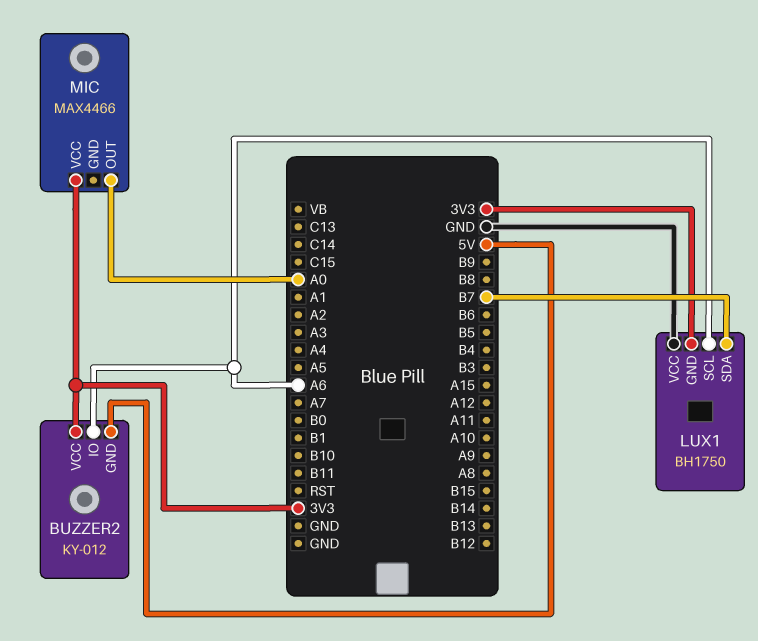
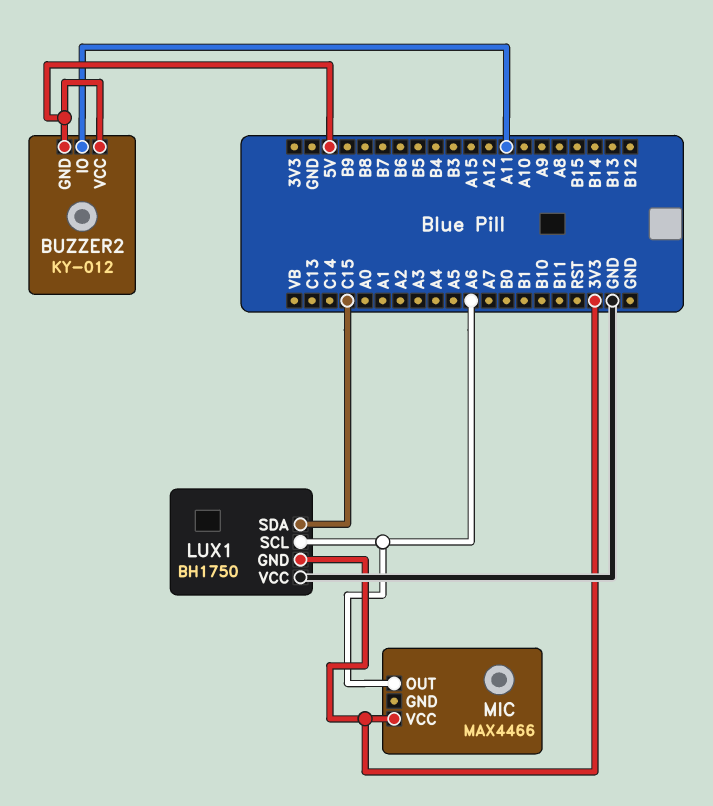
BUZZER2 pin IO: A6 -> A11
BUZZER2 pin VCC: 3V3 -> 5V
LUX1 pin SDA: B7 -> C15
MIC pin OUT: A0 -> A6

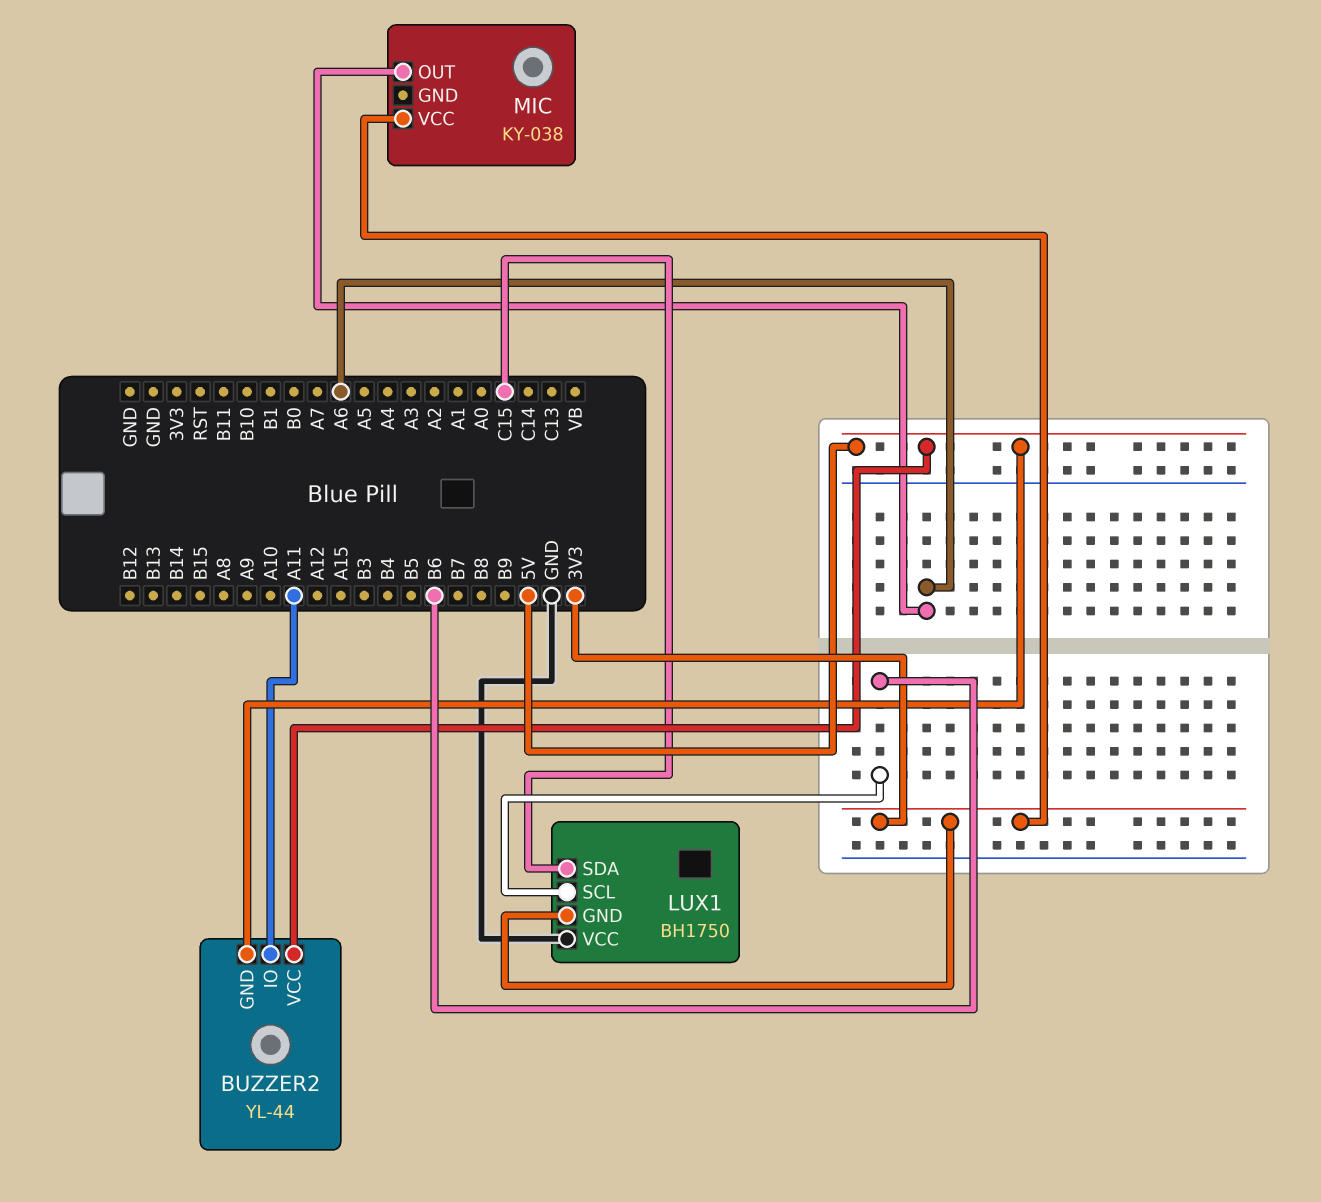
BUZZER2: KY-012 -> YL-44
LUX1 pin SCL: A6 -> B6
MIC: MAX4466 -> KY-038

